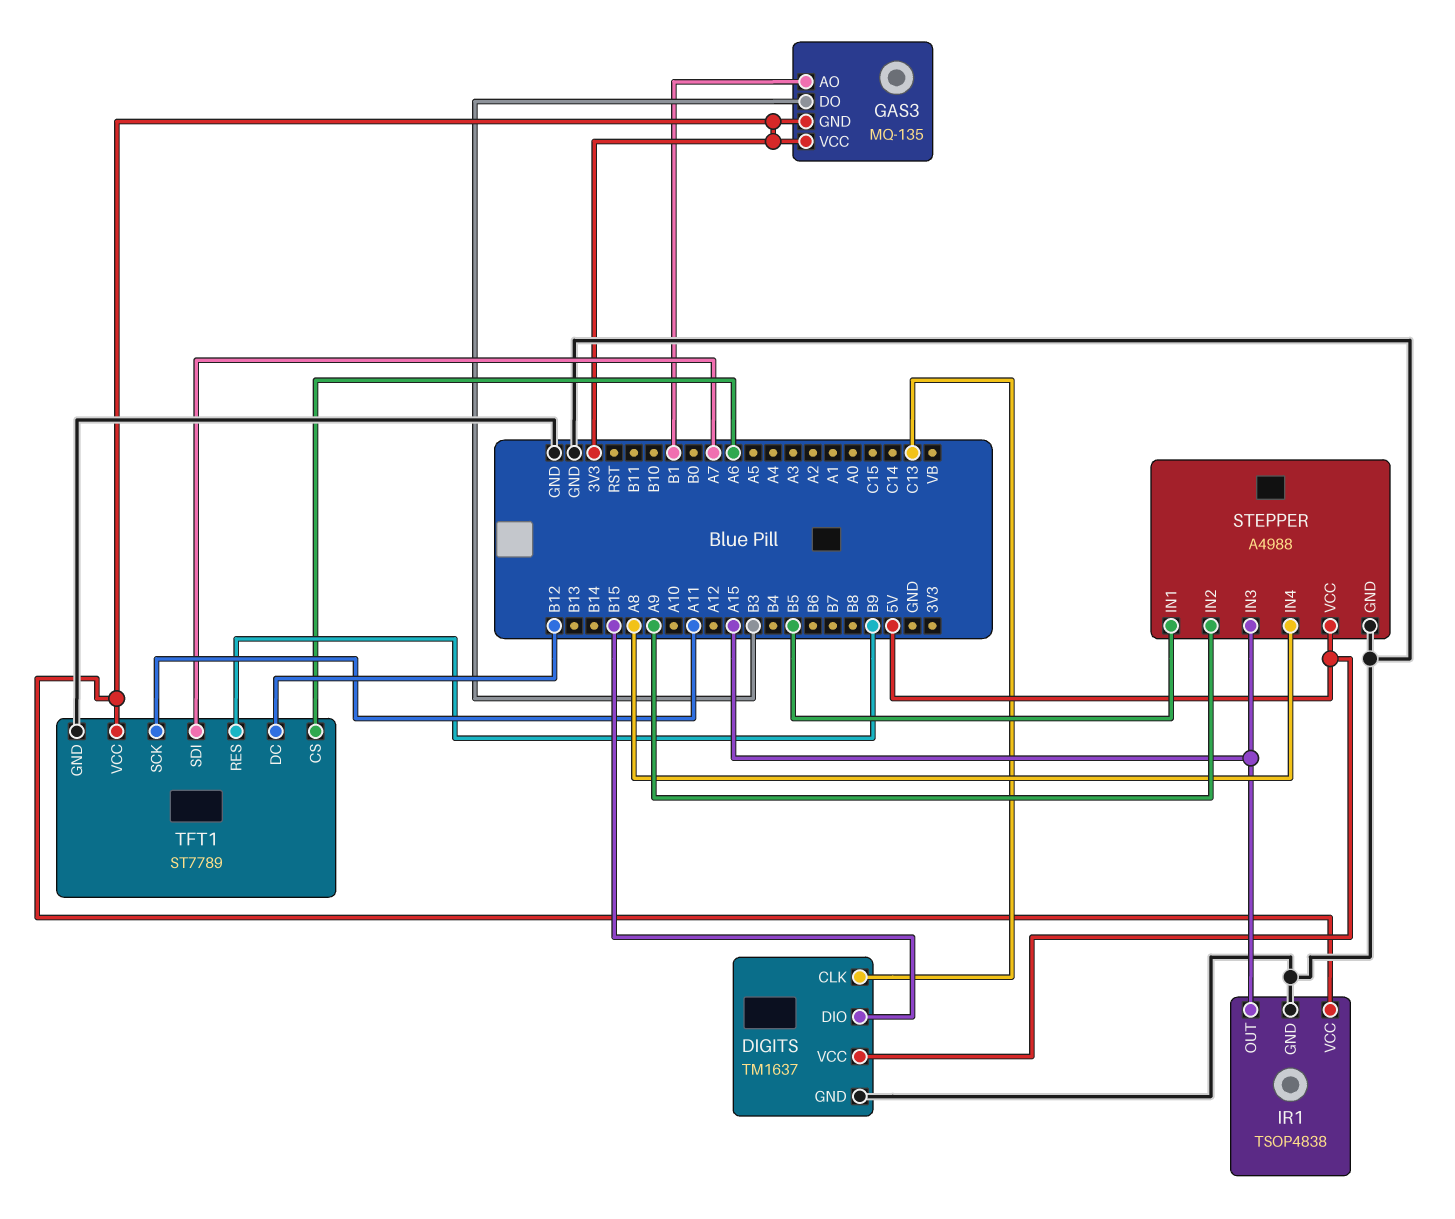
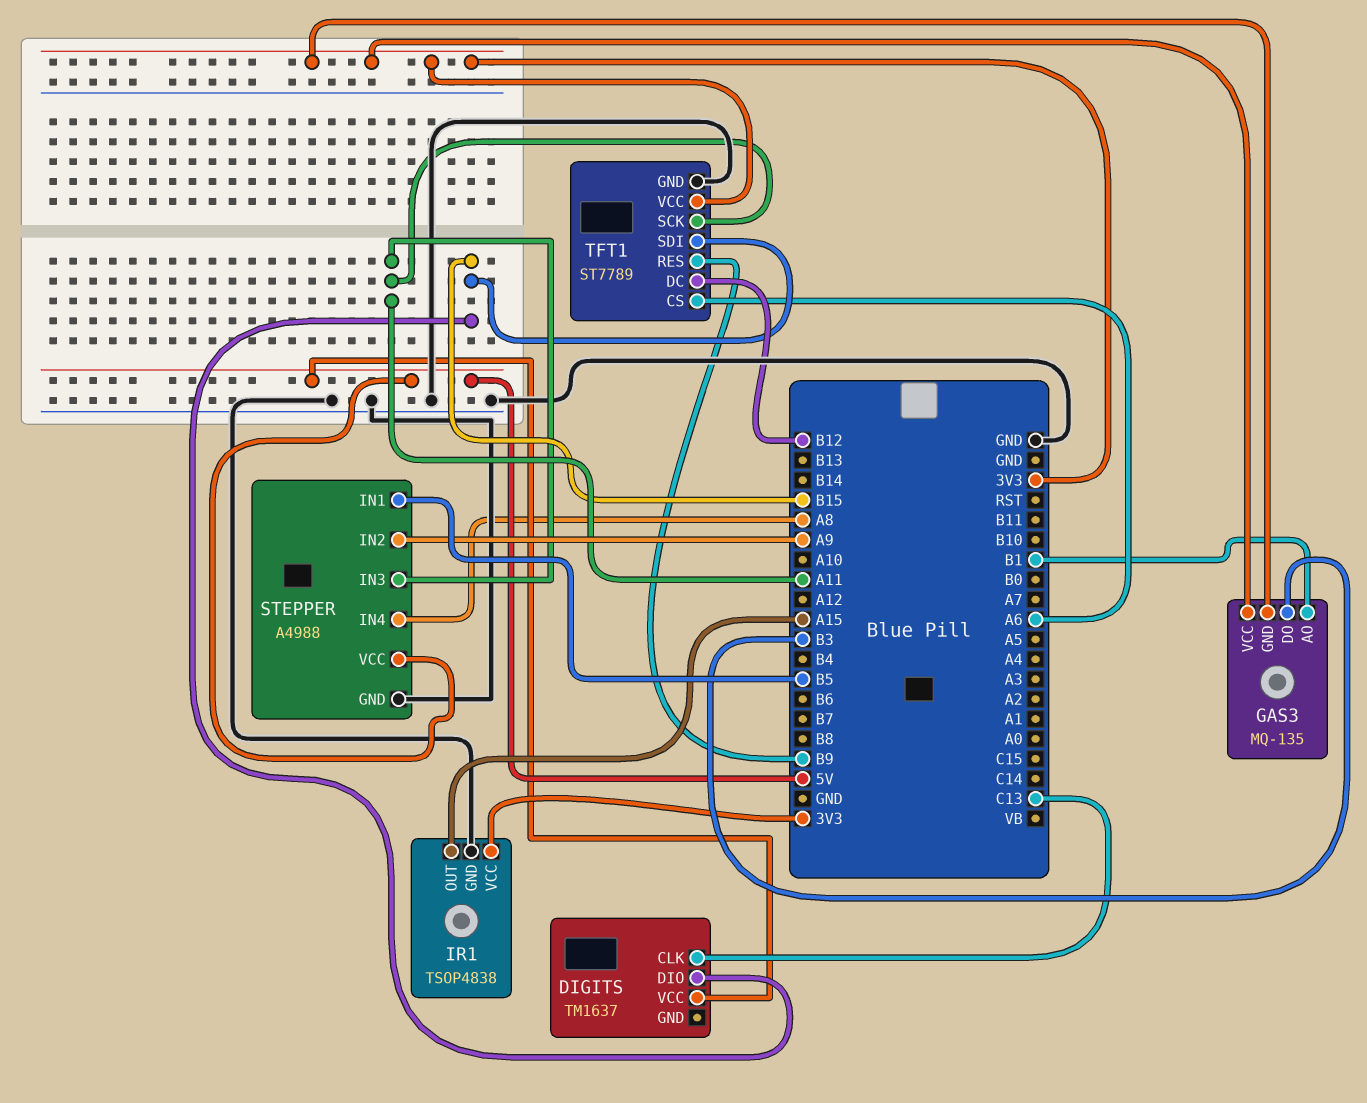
DIGITS pin GND: GND -> none
STEPPER pin IN3: A15 -> A11
TFT1 pin SDI: A7 -> B15

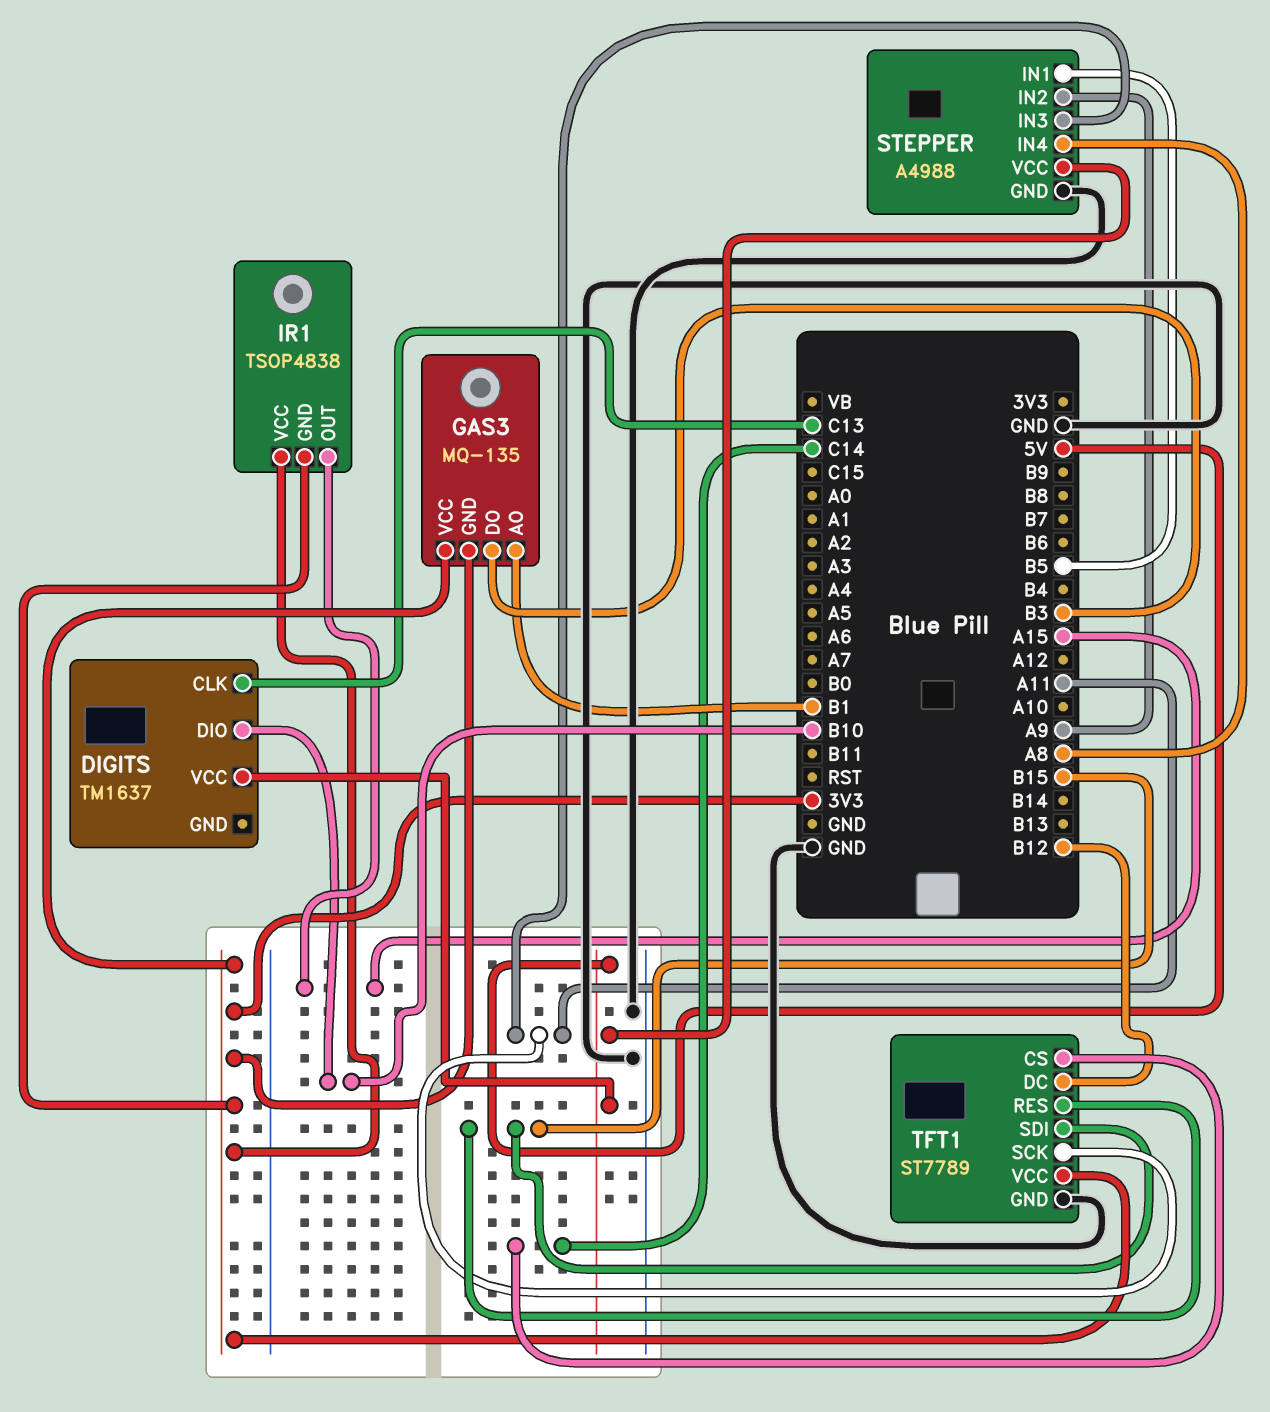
DIGITS pin DIO: B15 -> B10
IR1 pin GND: GND -> 3V3
TFT1 pin CS: A6 -> C14
TFT1 pin RES: B9 -> B15

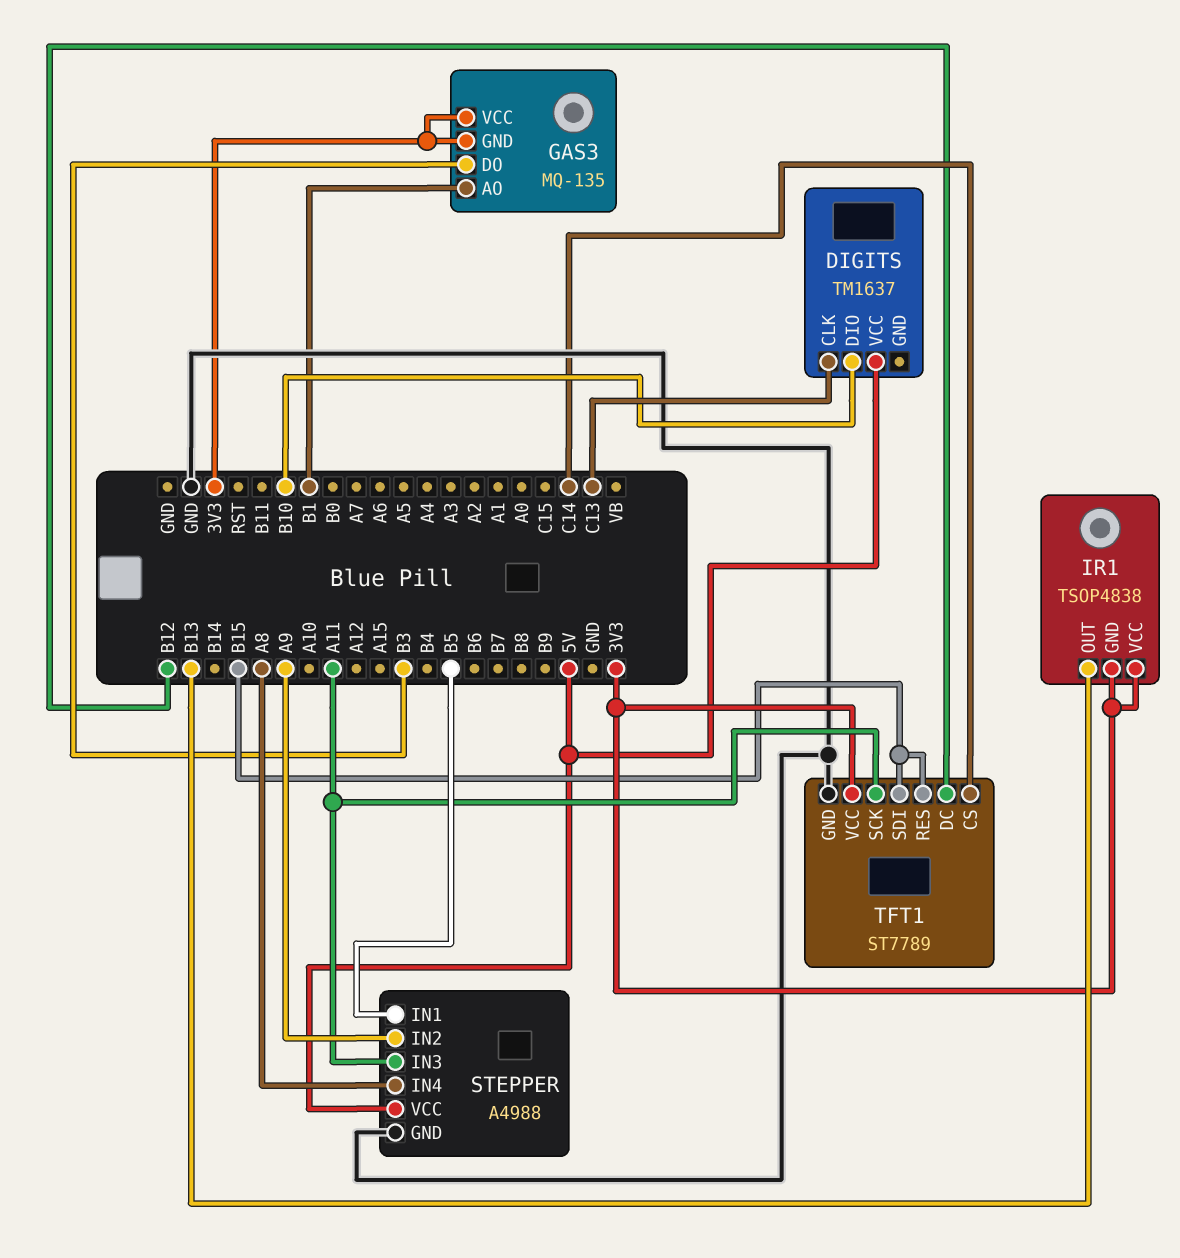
IR1 pin OUT: A15 -> B13

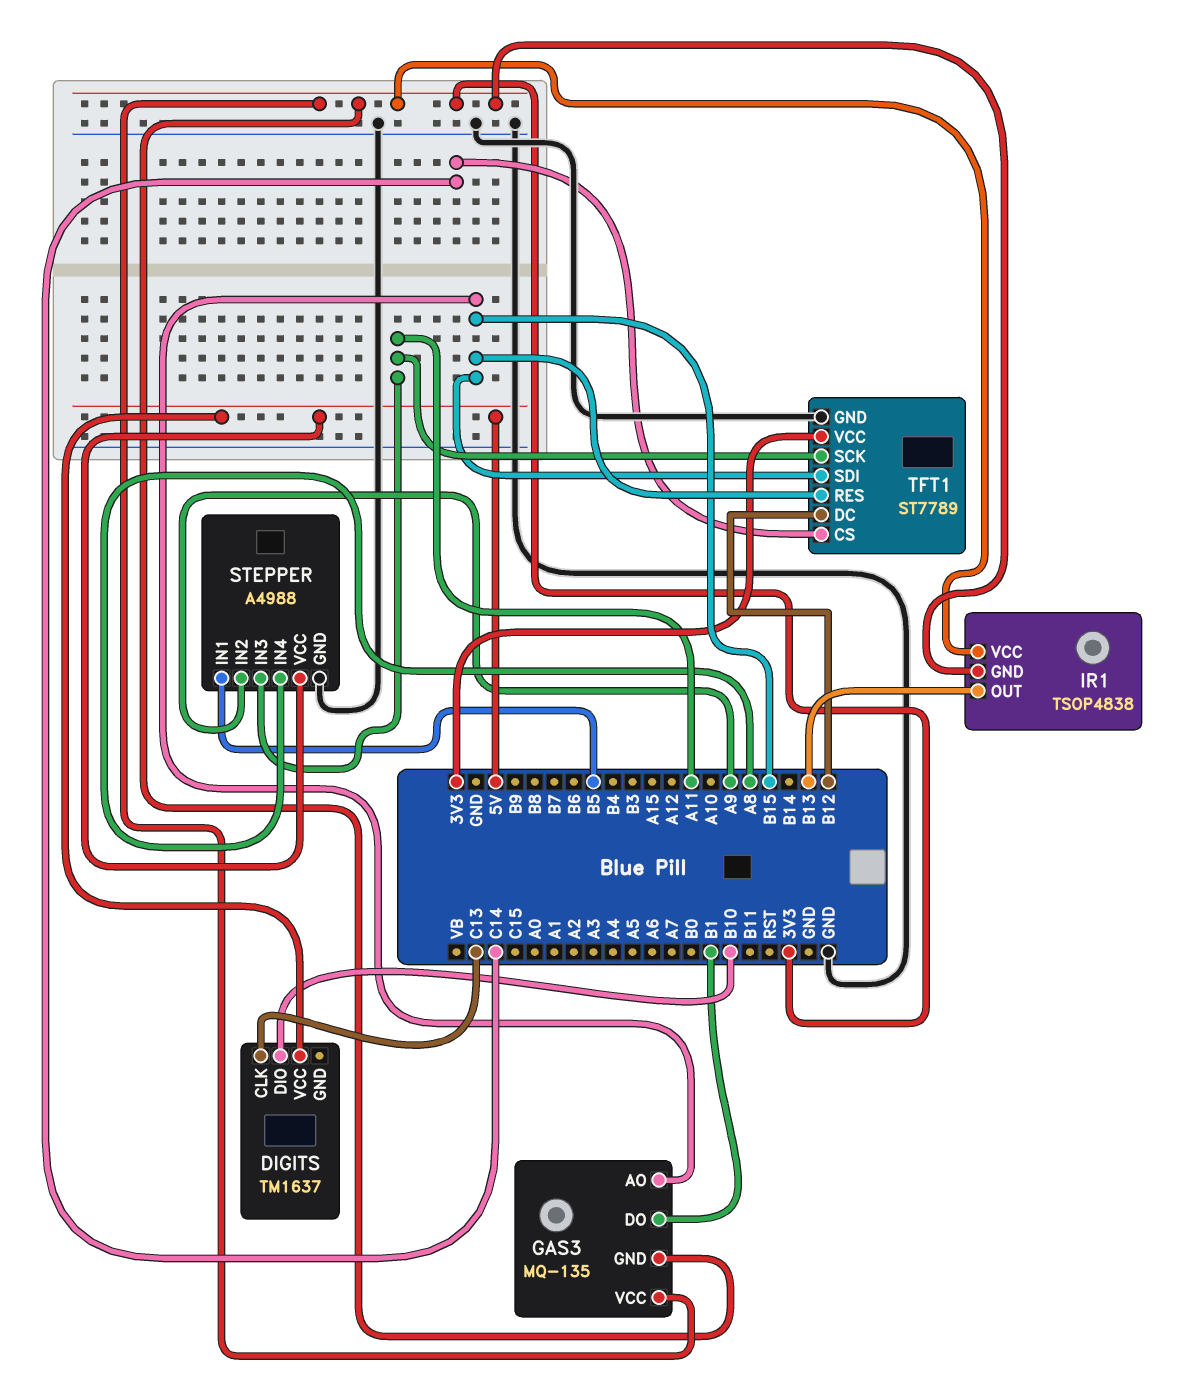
GAS3 pin AO: B1 -> B15
GAS3 pin DO: B3 -> B1

